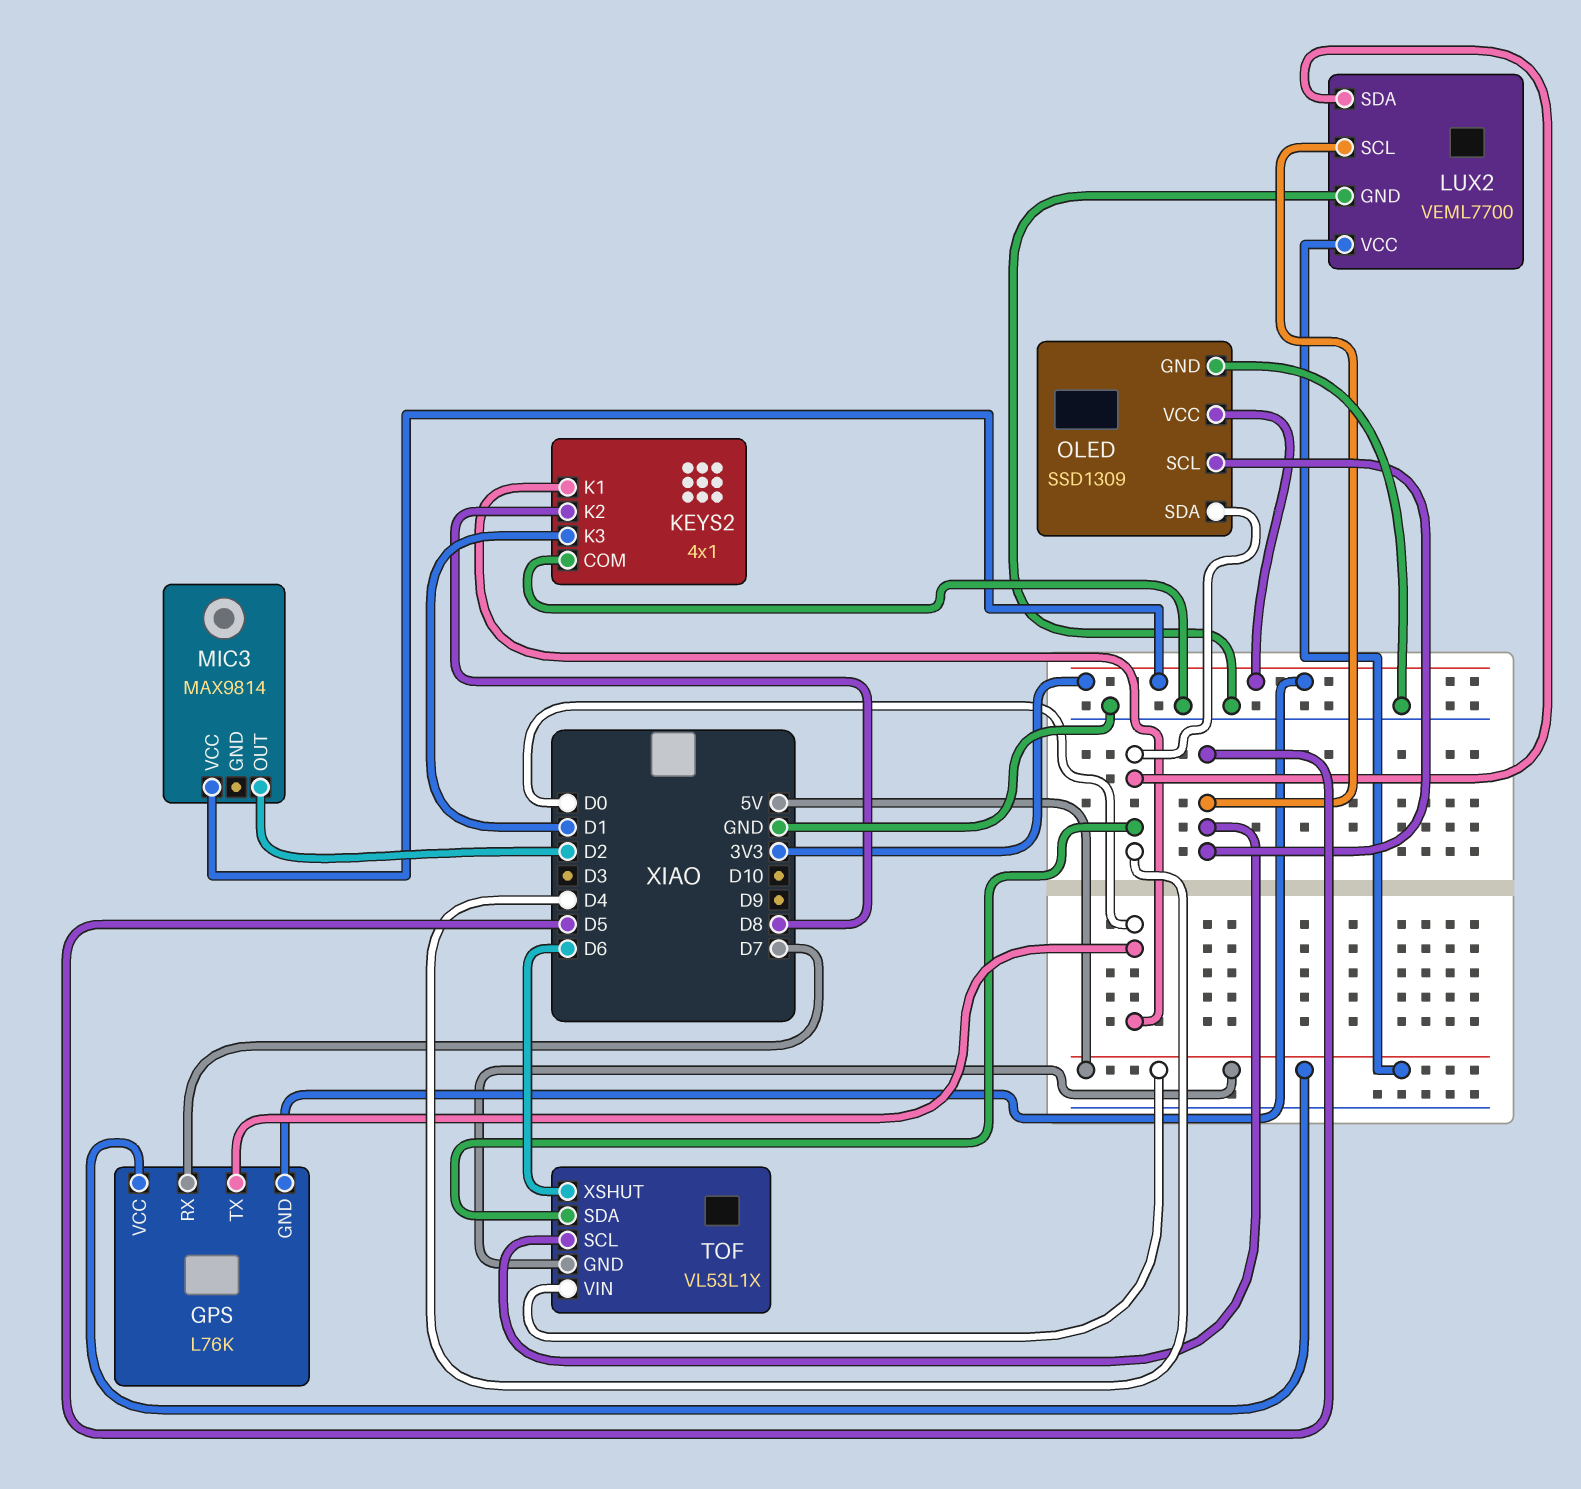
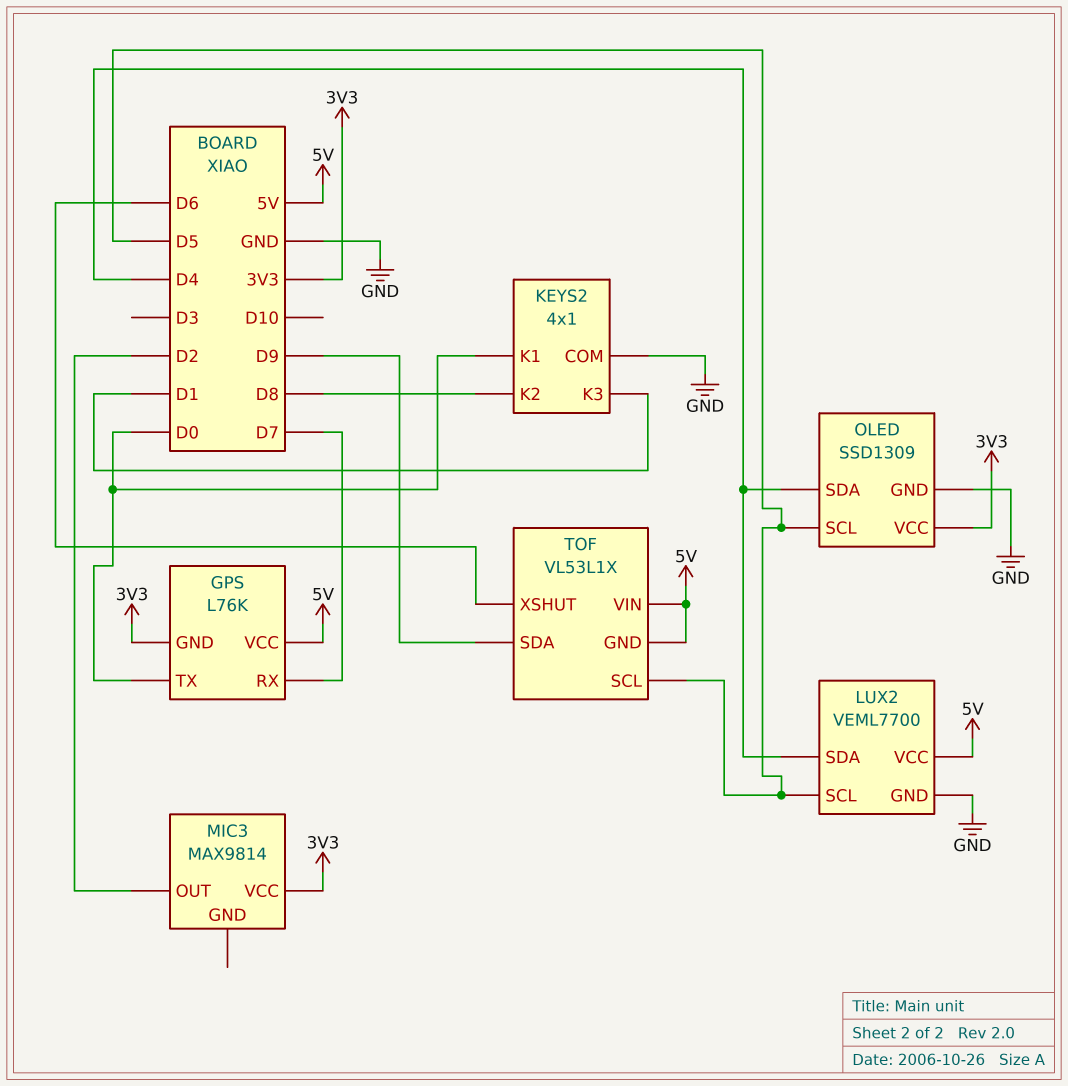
TOF pin SDA: D4 -> D9

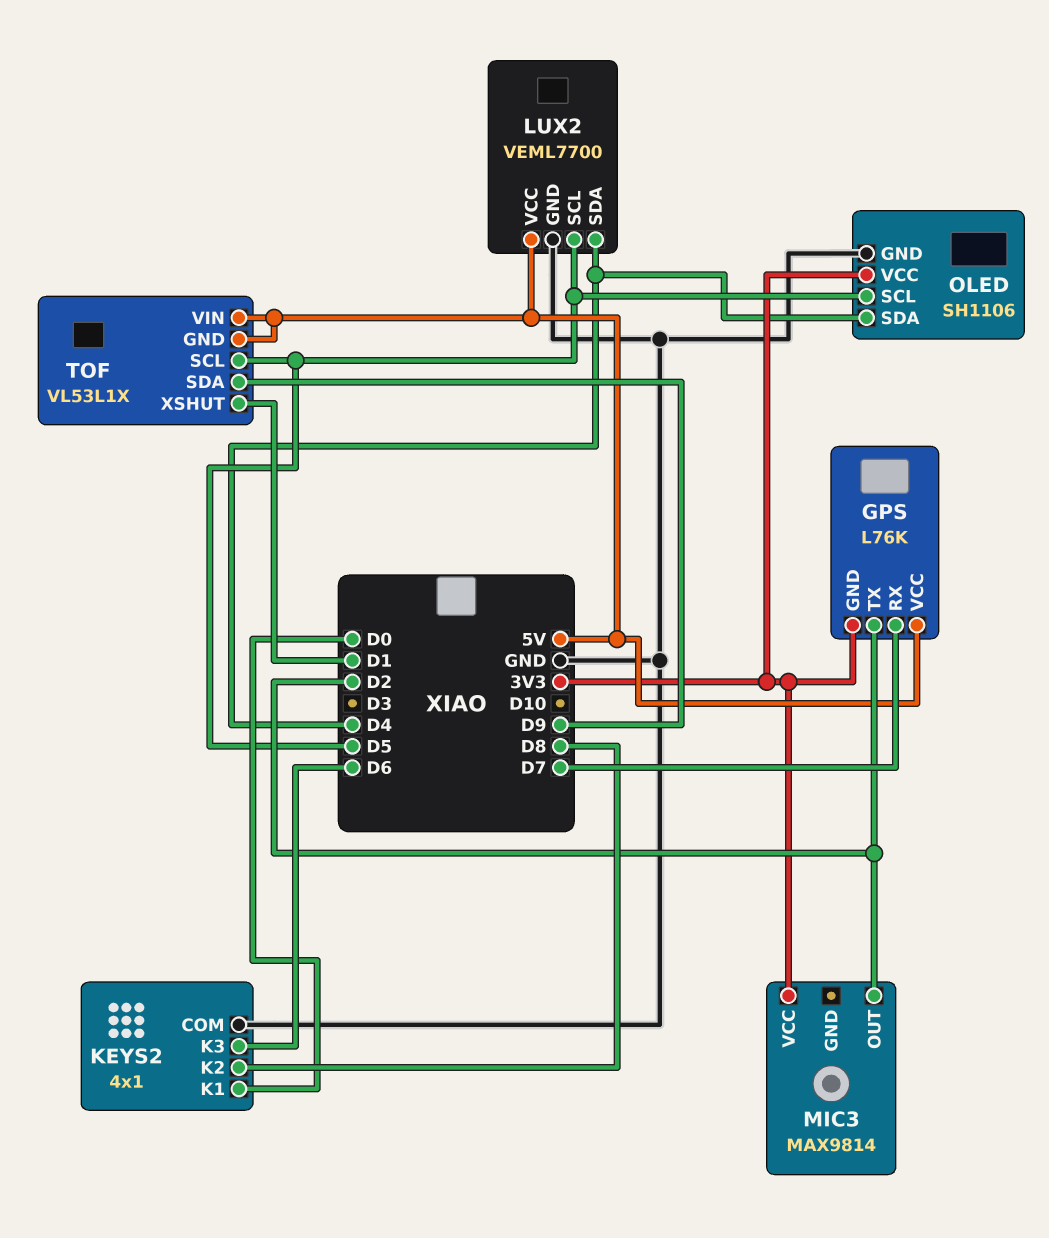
GPS pin TX: D0 -> D2
KEYS2 pin K3: D1 -> D6
OLED: SSD1309 -> SH1106
TOF pin XSHUT: D6 -> D1

